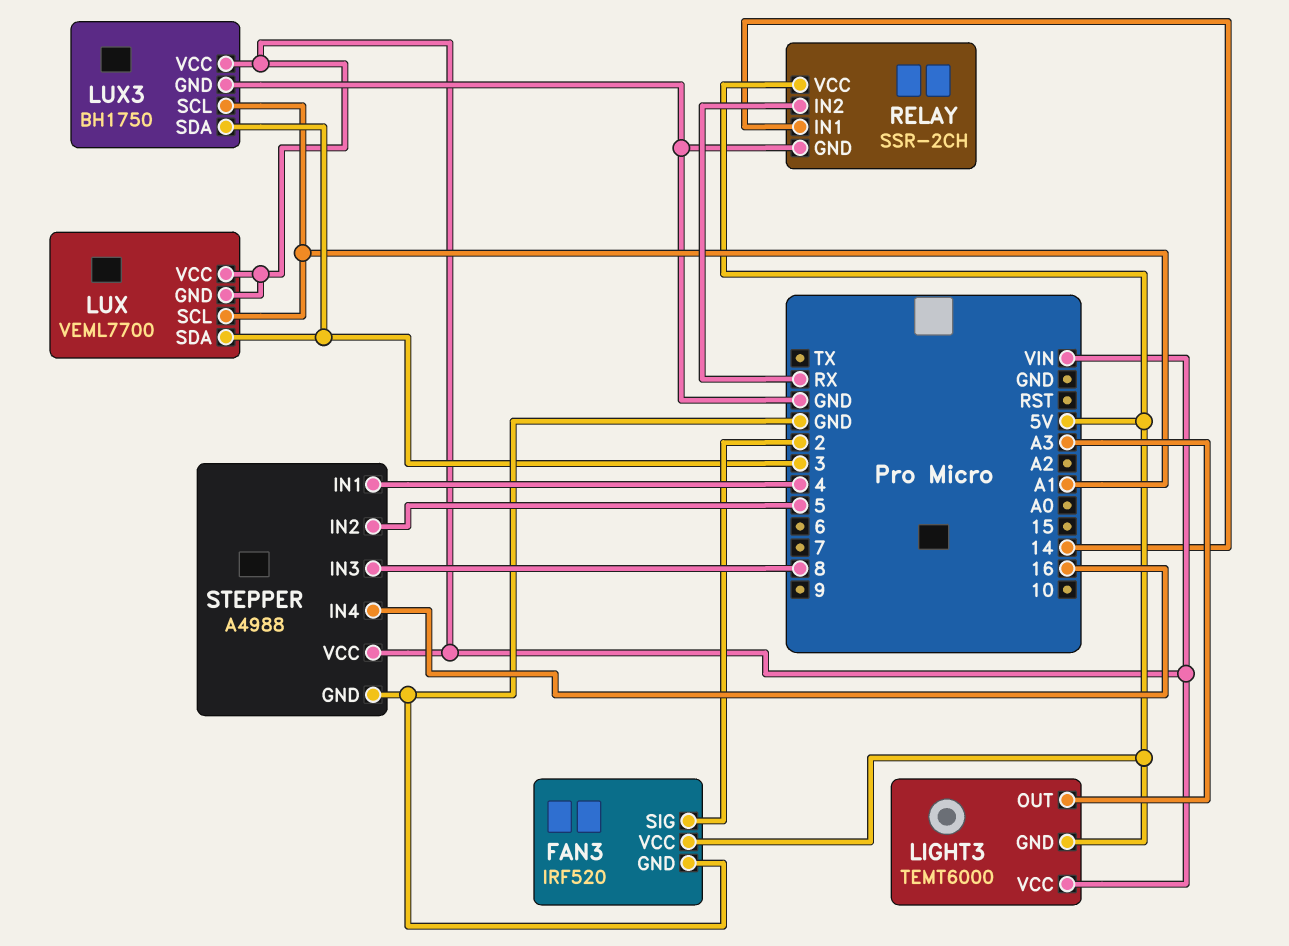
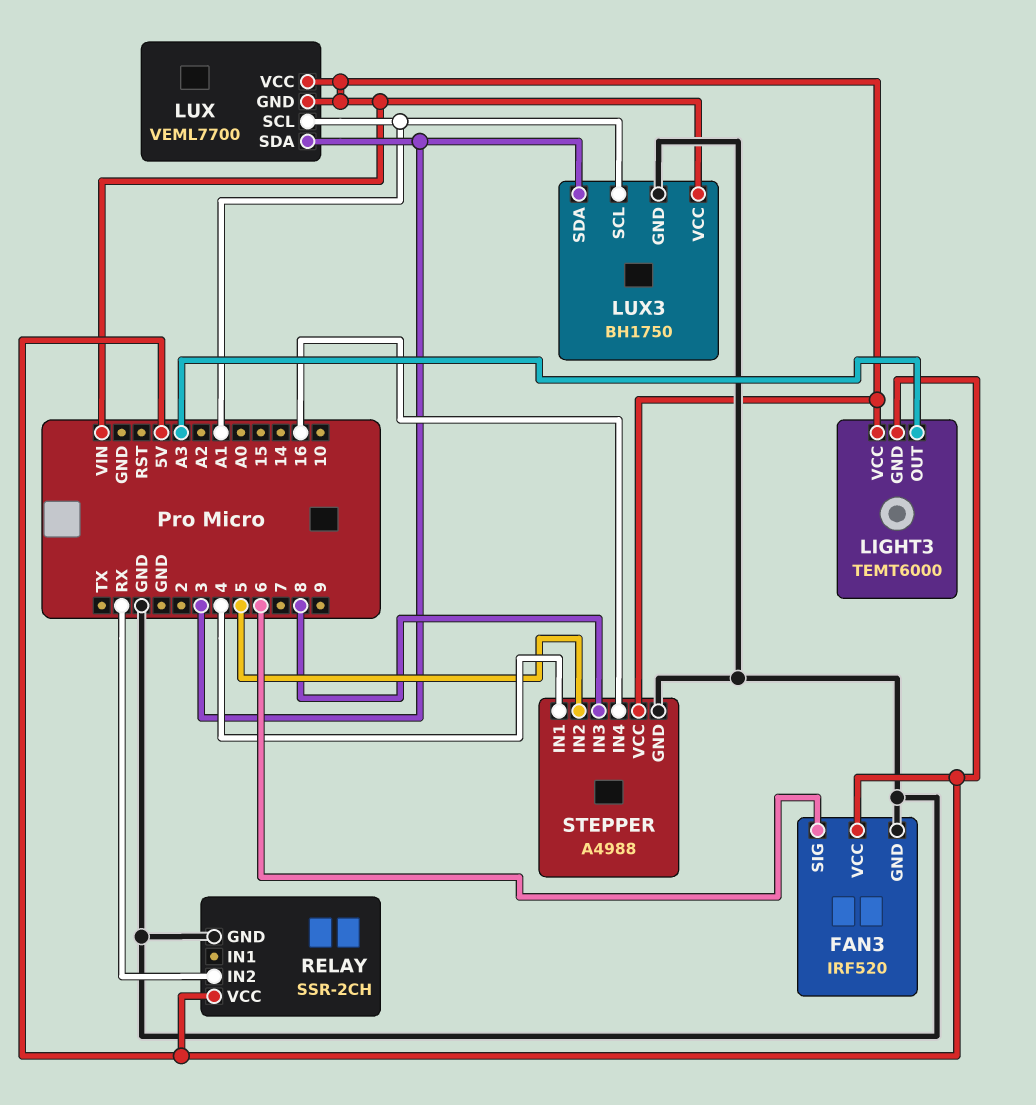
FAN3 pin SIG: 2 -> 6
RELAY pin IN1: 14 -> none

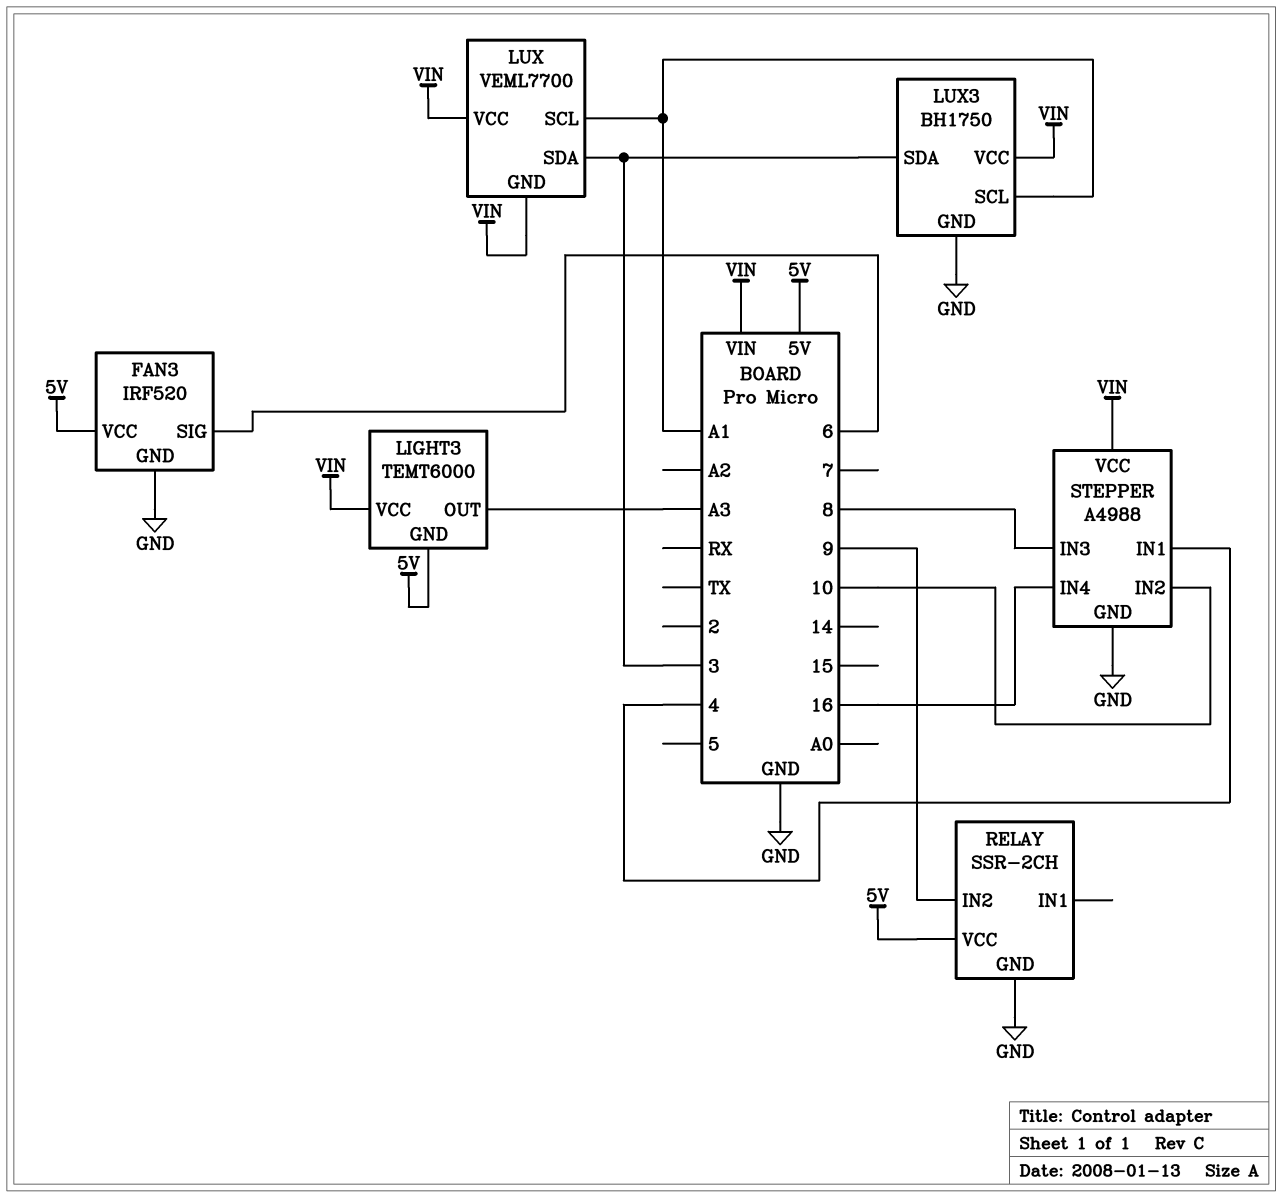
RELAY pin IN2: RX -> 9
STEPPER pin IN2: 5 -> 10

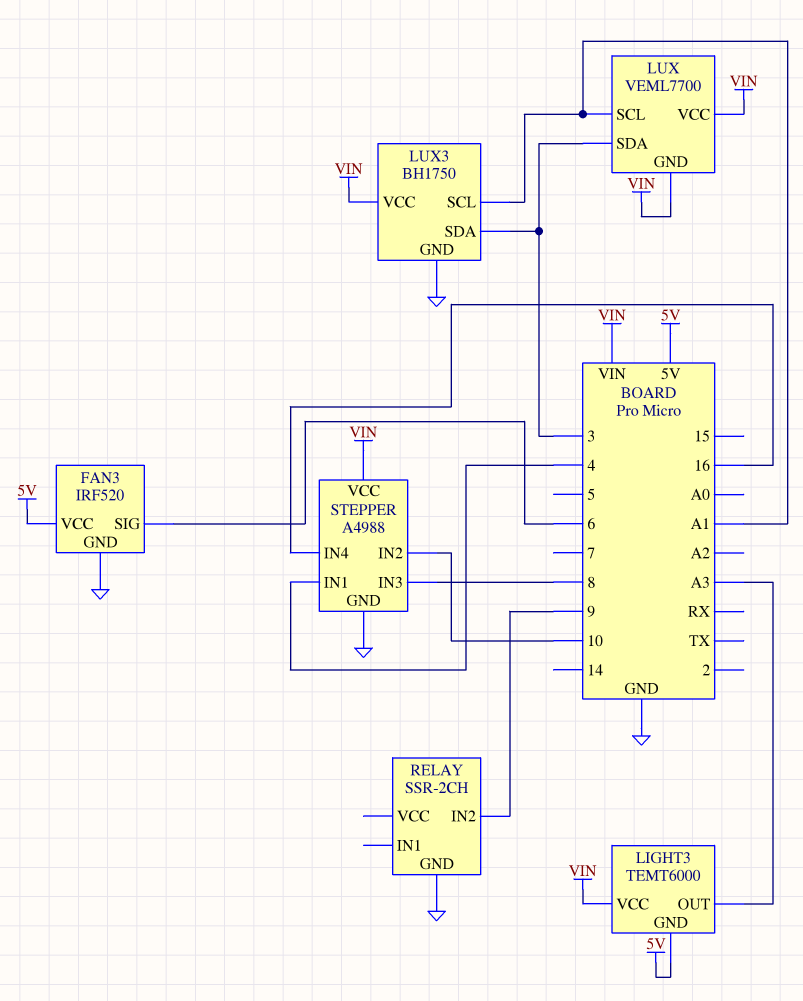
RELAY pin VCC: 5V -> none

